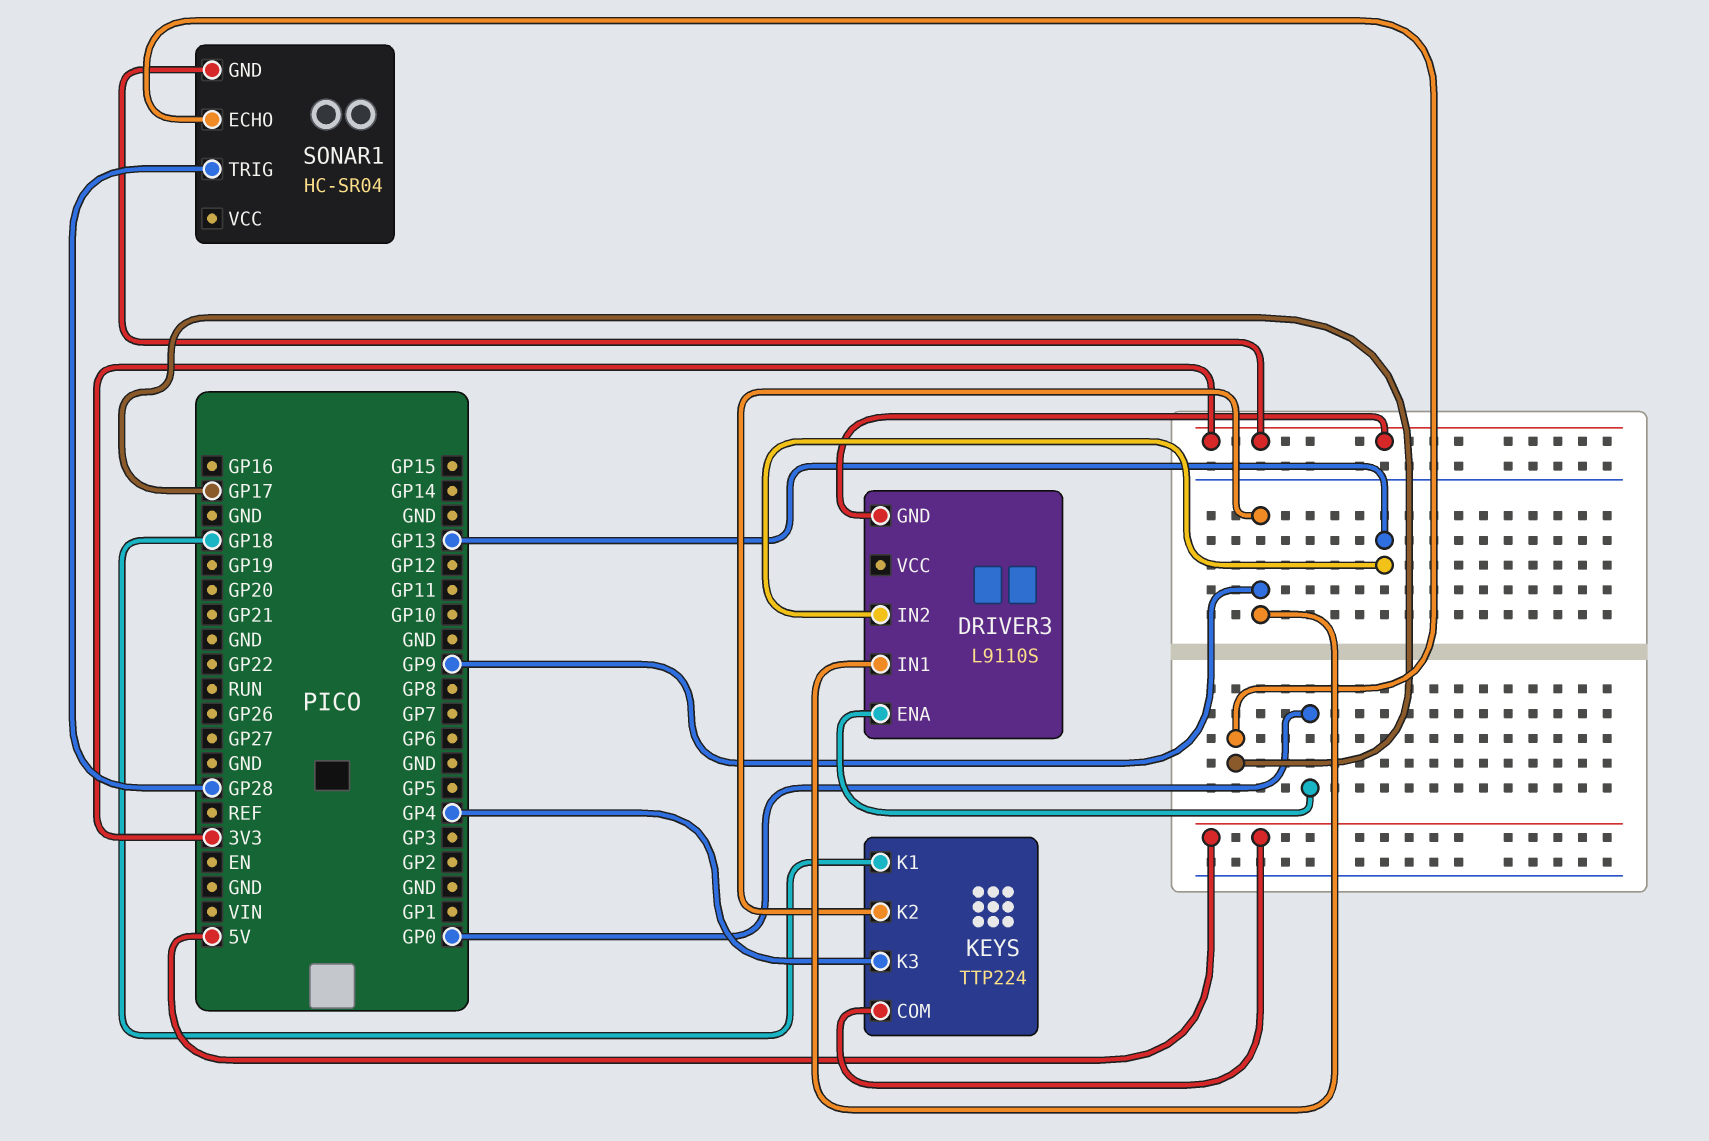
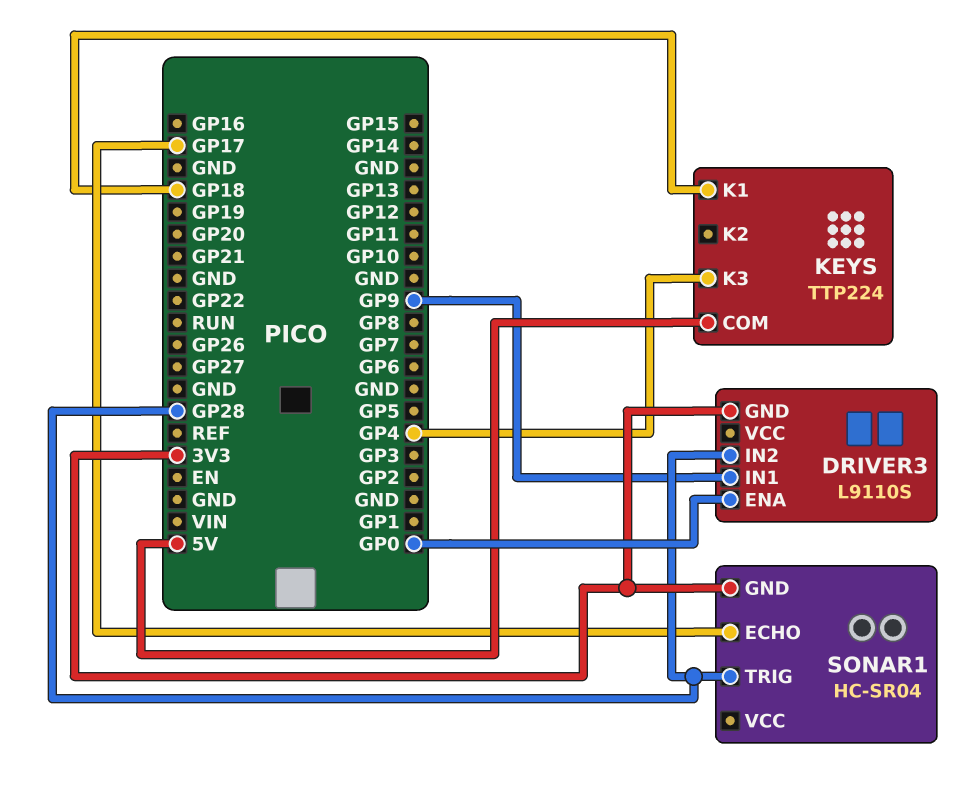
DRIVER3 pin IN2: GP13 -> GP28
KEYS pin K2: GP9 -> none

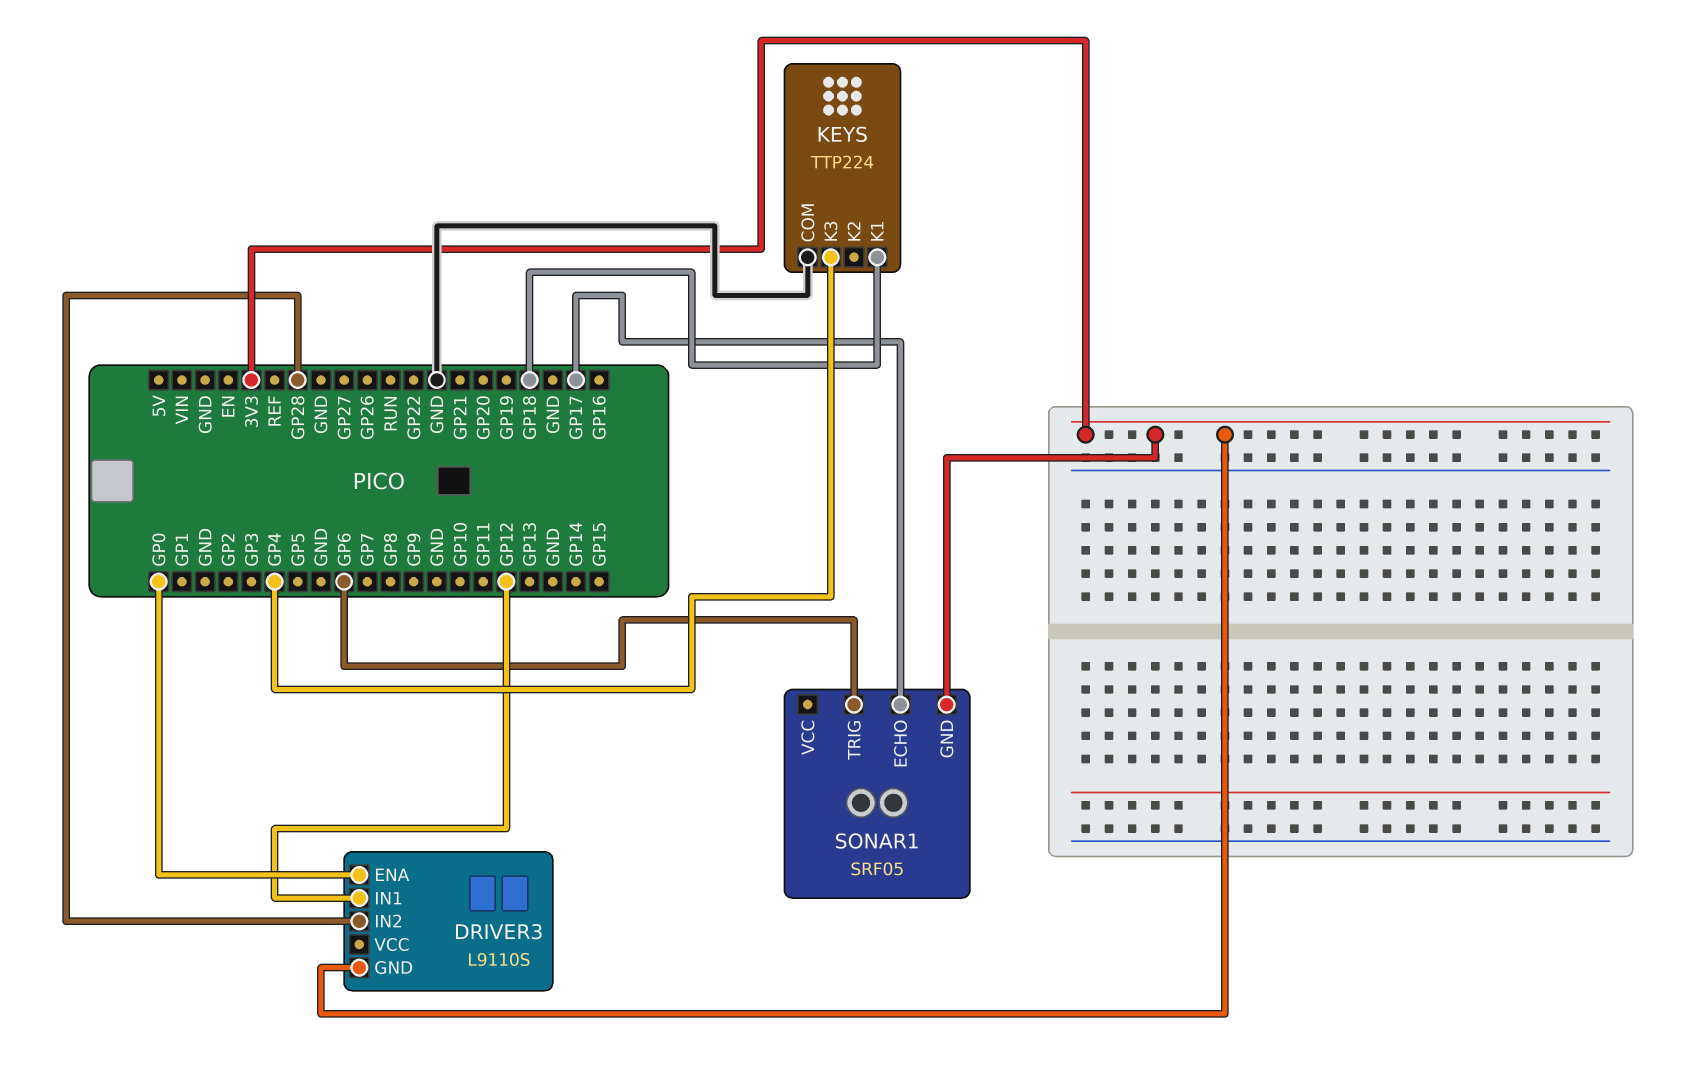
DRIVER3 pin IN1: GP9 -> GP12
KEYS pin COM: 5V -> GND
SONAR1: HC-SR04 -> SRF05
SONAR1 pin TRIG: GP28 -> GP6

